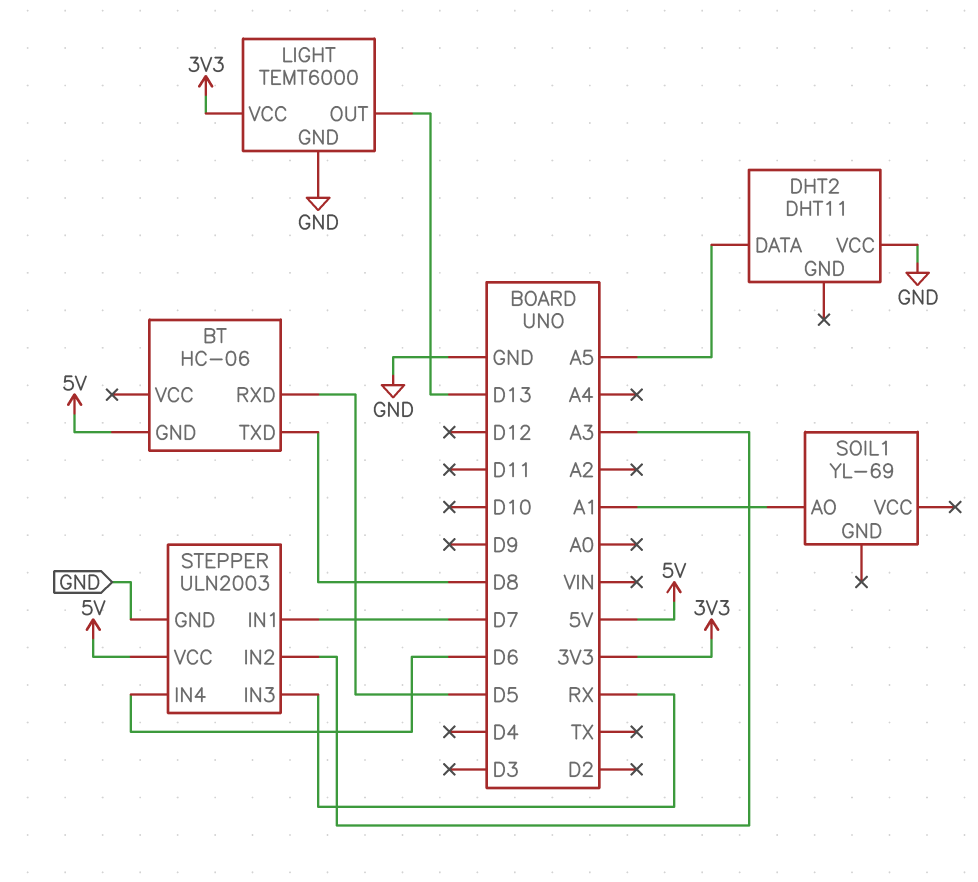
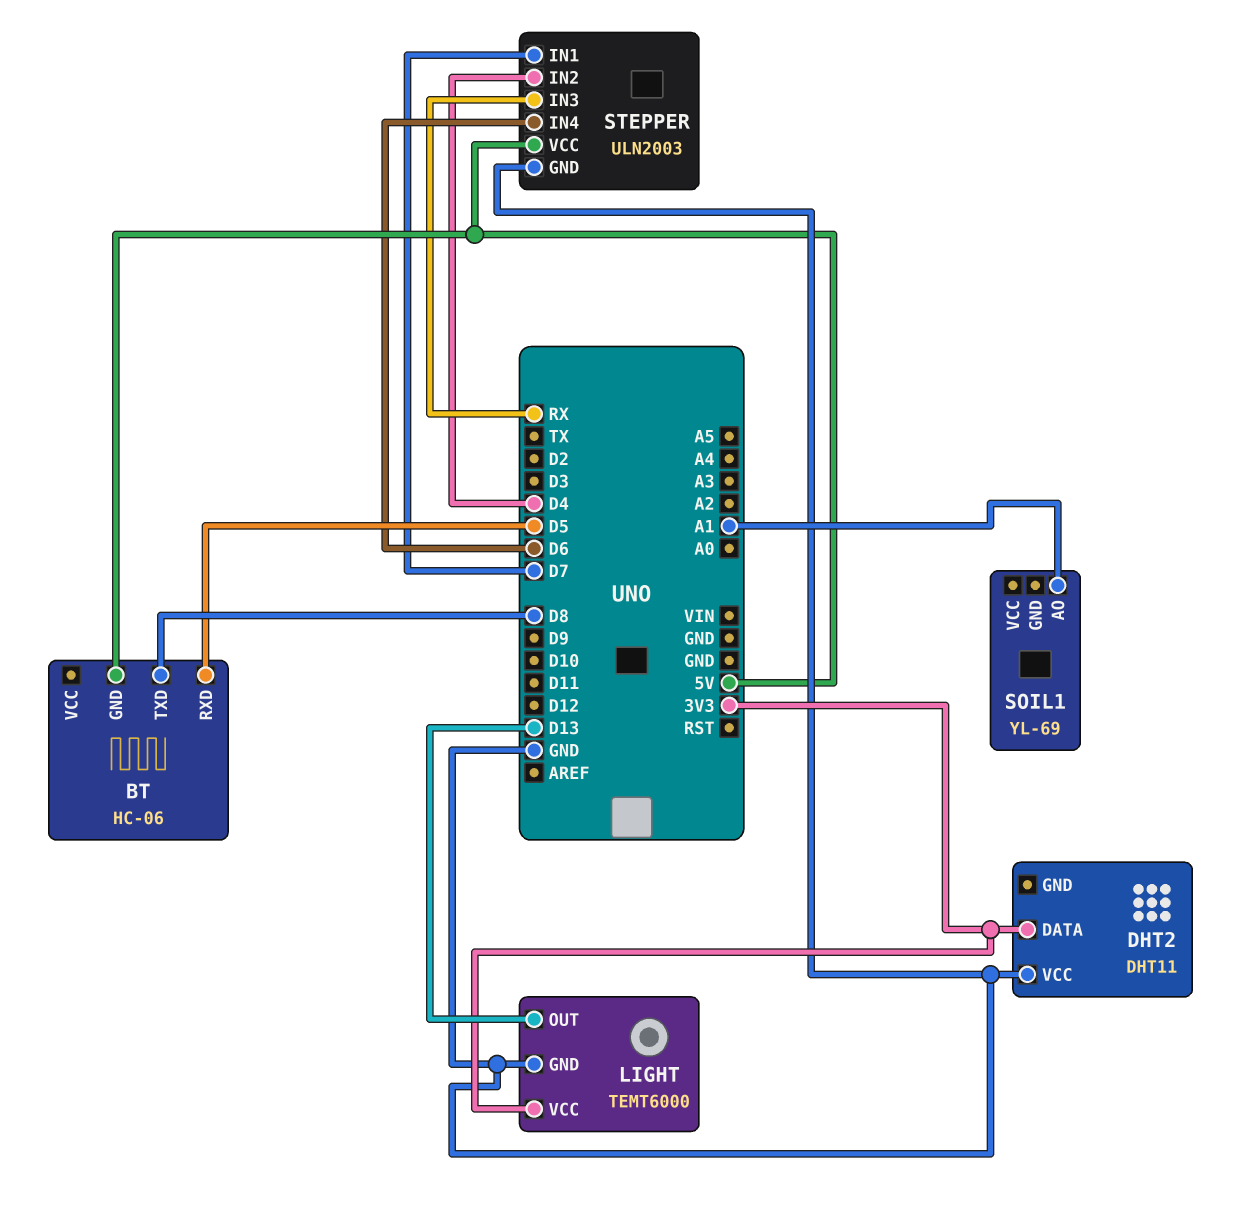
DHT2 pin DATA: A5 -> 3V3
STEPPER pin IN2: A3 -> D4

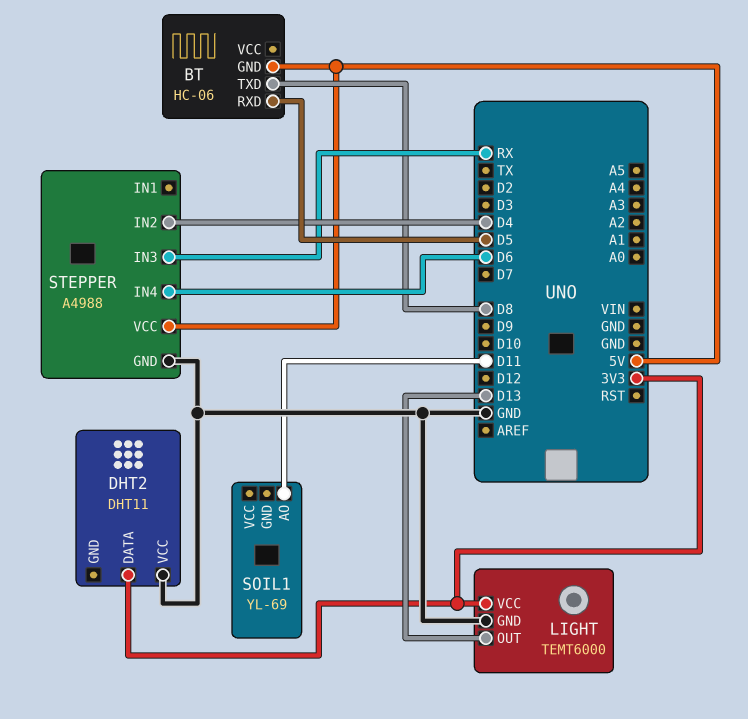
SOIL1 pin AO: A1 -> D11
STEPPER: ULN2003 -> A4988
STEPPER pin IN1: D7 -> none

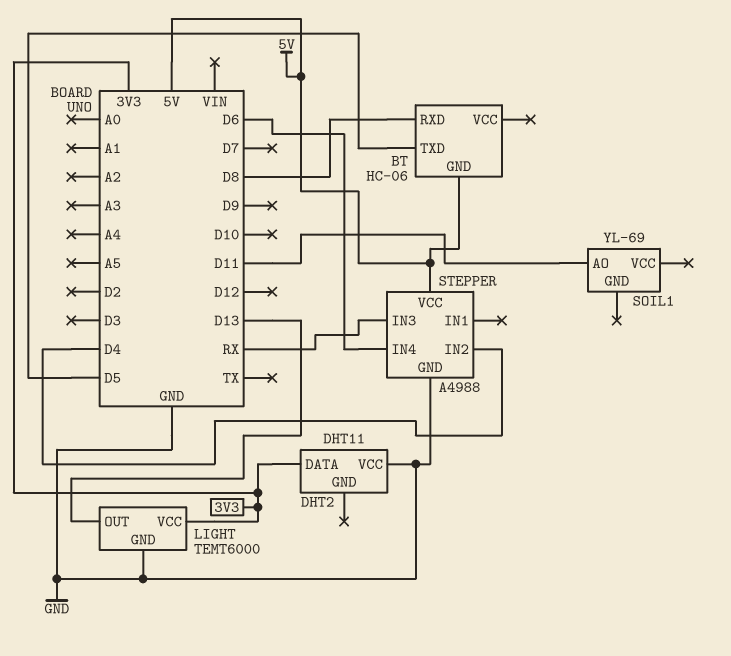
BT pin RXD: D5 -> D8
BT pin TXD: D8 -> D5

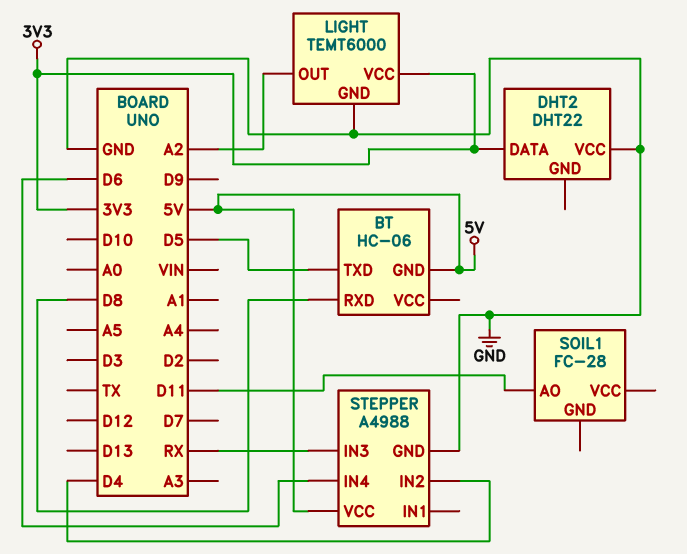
DHT2: DHT11 -> DHT22
LIGHT pin OUT: D13 -> A2
SOIL1: YL-69 -> FC-28

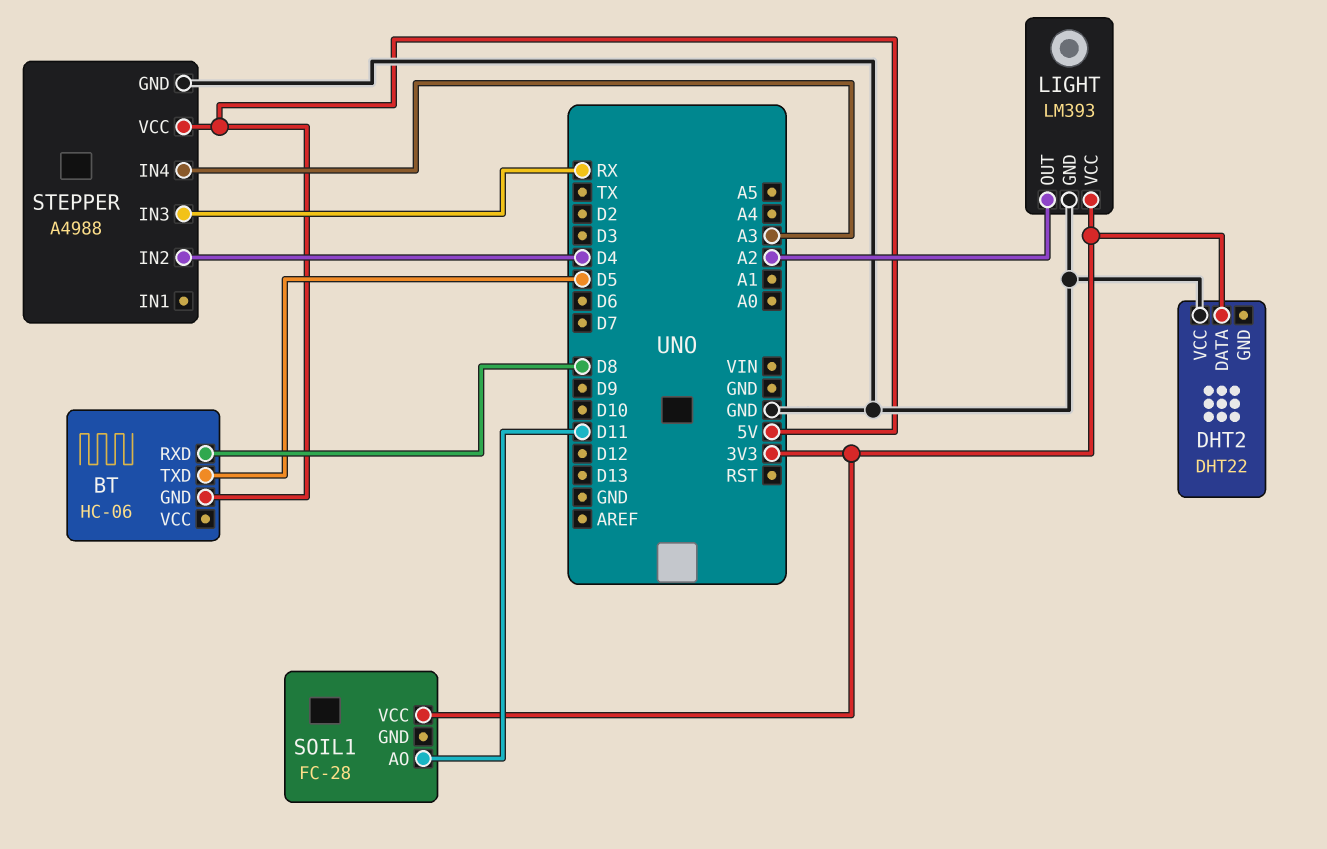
LIGHT: TEMT6000 -> LM393
SOIL1 pin VCC: none -> 3V3
STEPPER pin IN4: D6 -> A3

